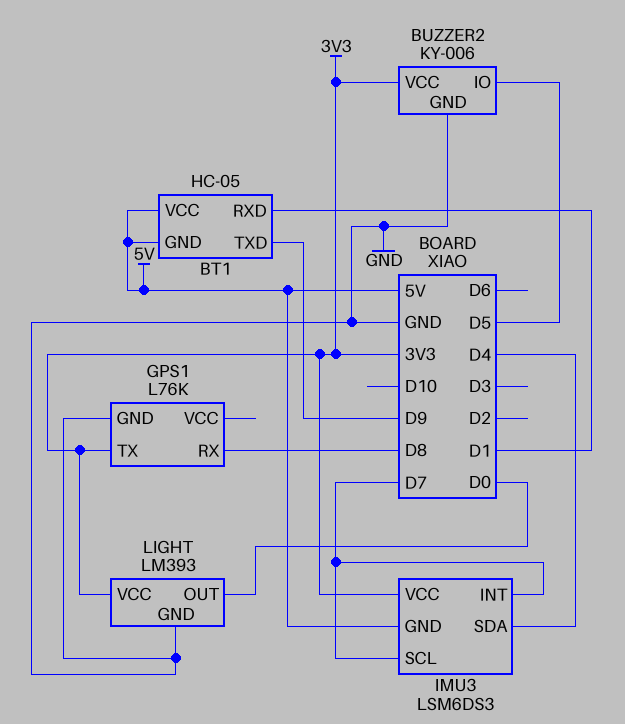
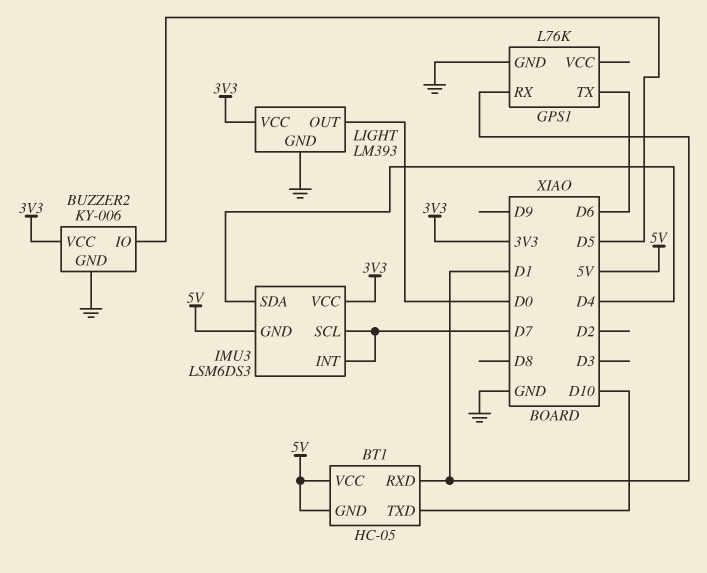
BT1 pin TXD: D9 -> D10
GPS1 pin RX: D8 -> D1
GPS1 pin TX: 3V3 -> D6

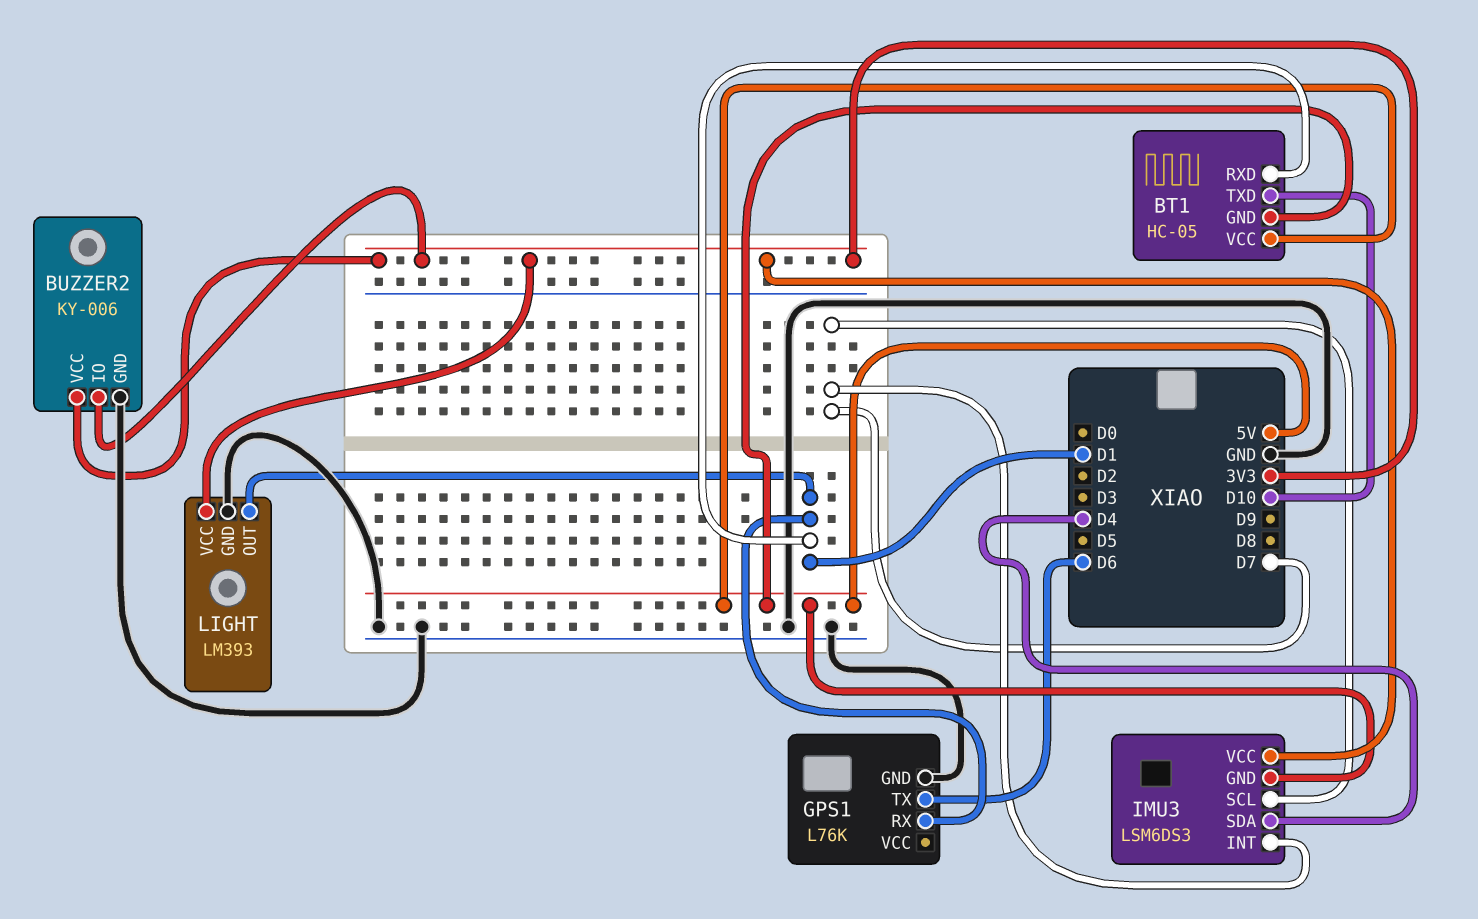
BUZZER2 pin IO: D5 -> 3V3
LIGHT pin OUT: D0 -> D1

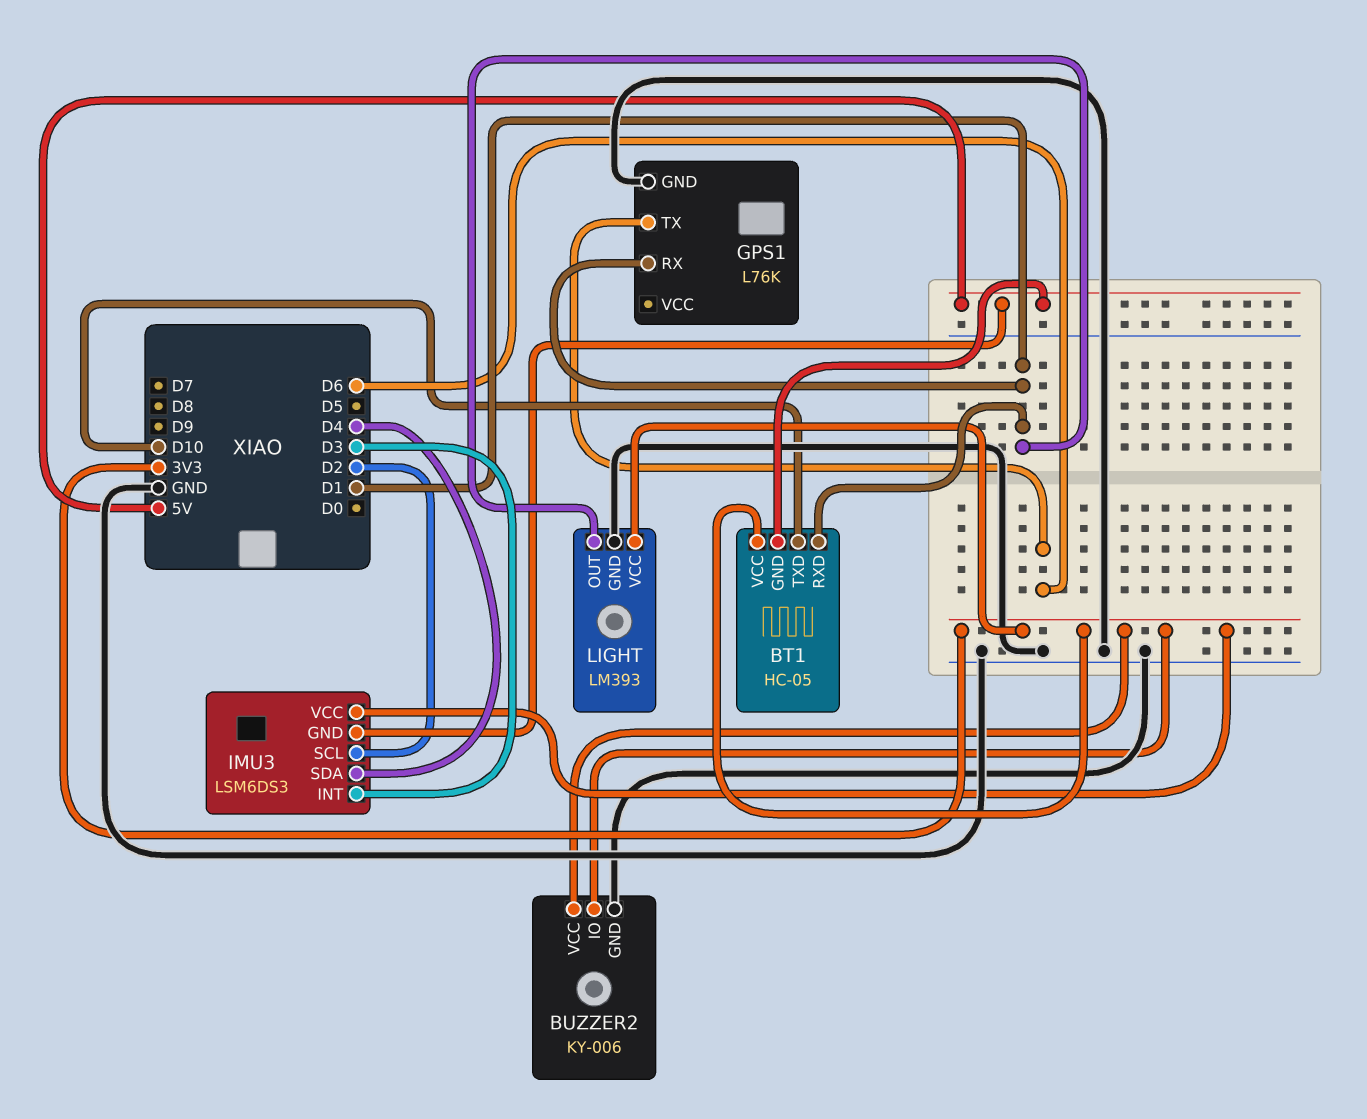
BT1 pin VCC: 5V -> 3V3
IMU3 pin INT: D7 -> D3
IMU3 pin SCL: D7 -> D2

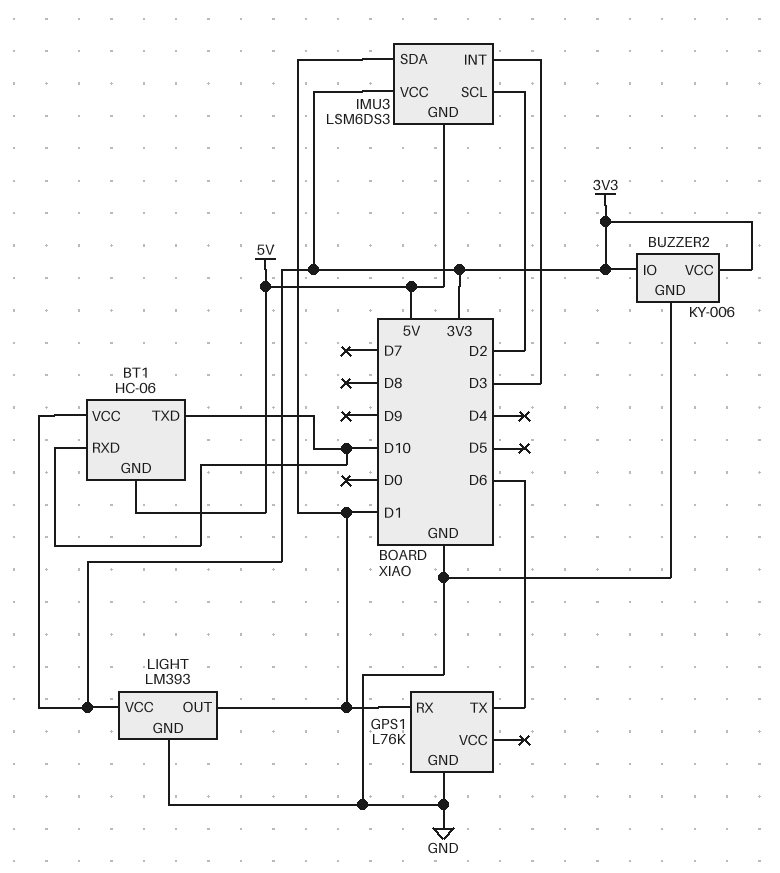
BT1: HC-05 -> HC-06
BT1 pin RXD: D1 -> D10
IMU3 pin SDA: D4 -> D1

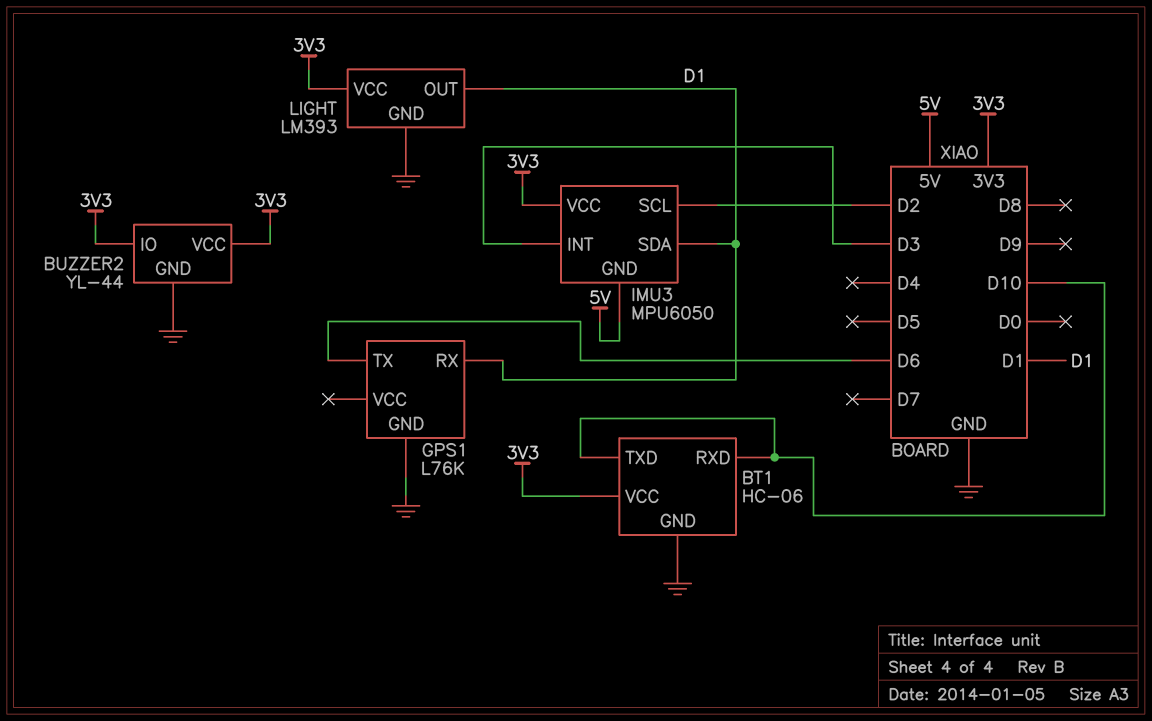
BT1 pin GND: 5V -> GND
BUZZER2: KY-006 -> YL-44
IMU3: LSM6DS3 -> MPU6050

